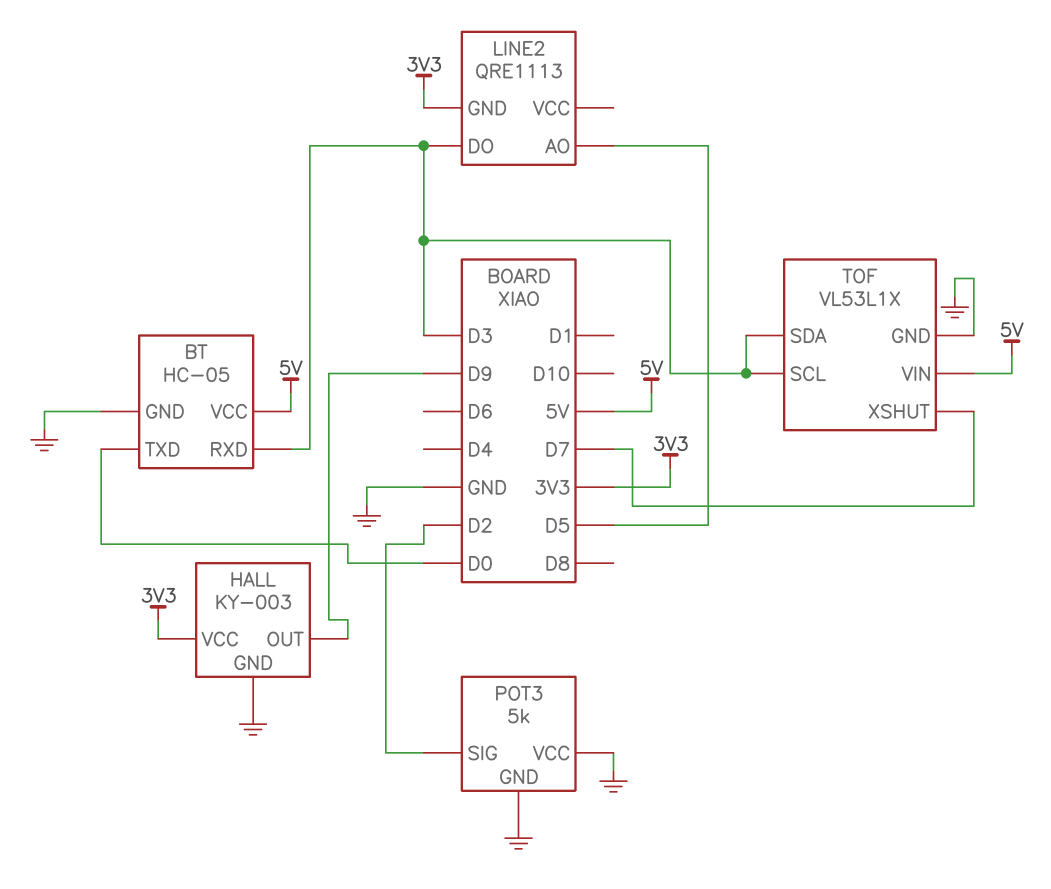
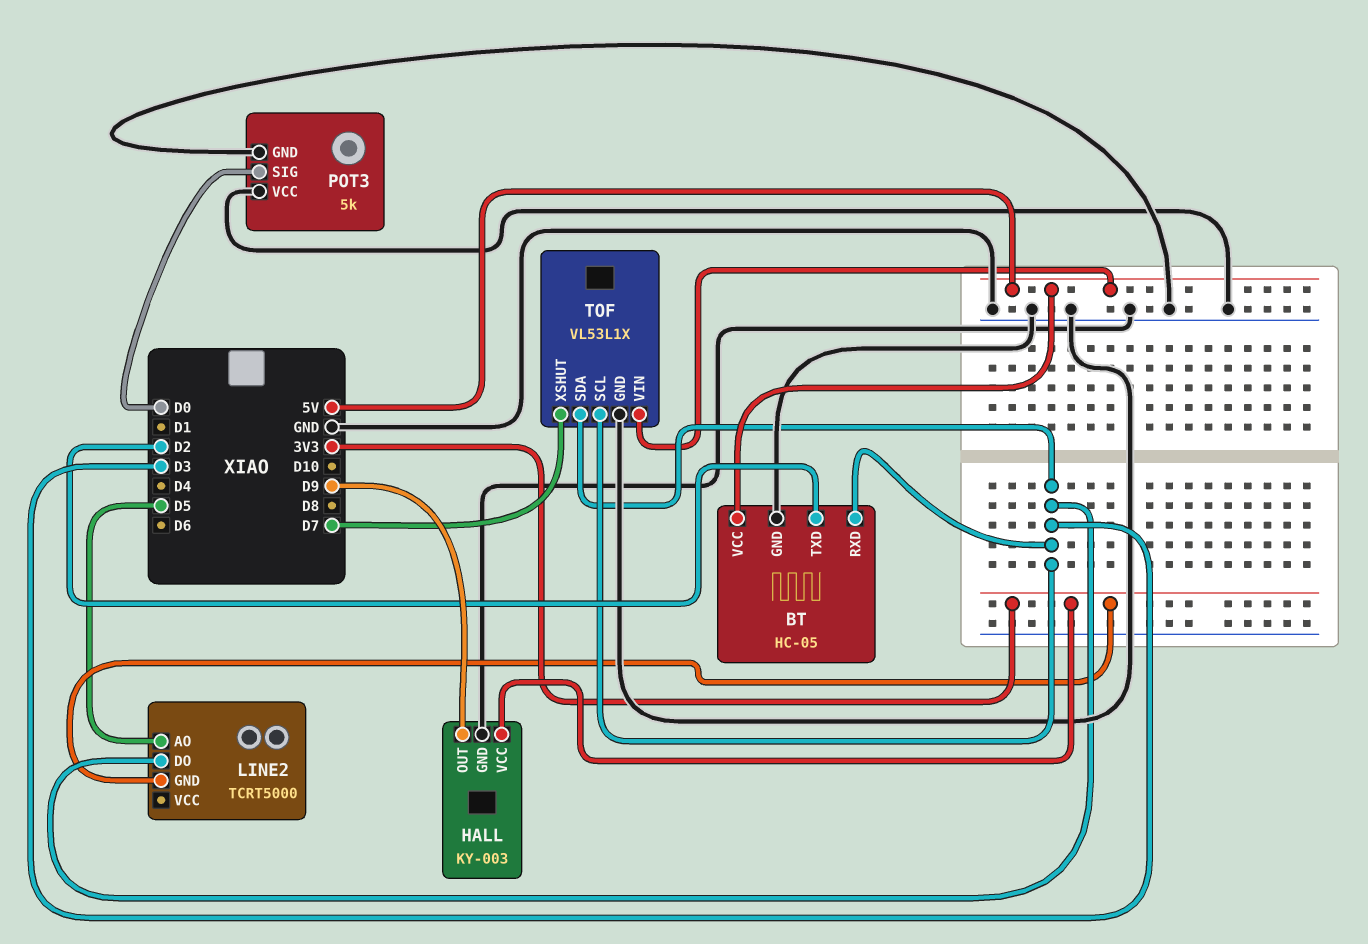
BT pin TXD: D0 -> D2
LINE2: QRE1113 -> TCRT5000
POT3 pin SIG: D2 -> D0

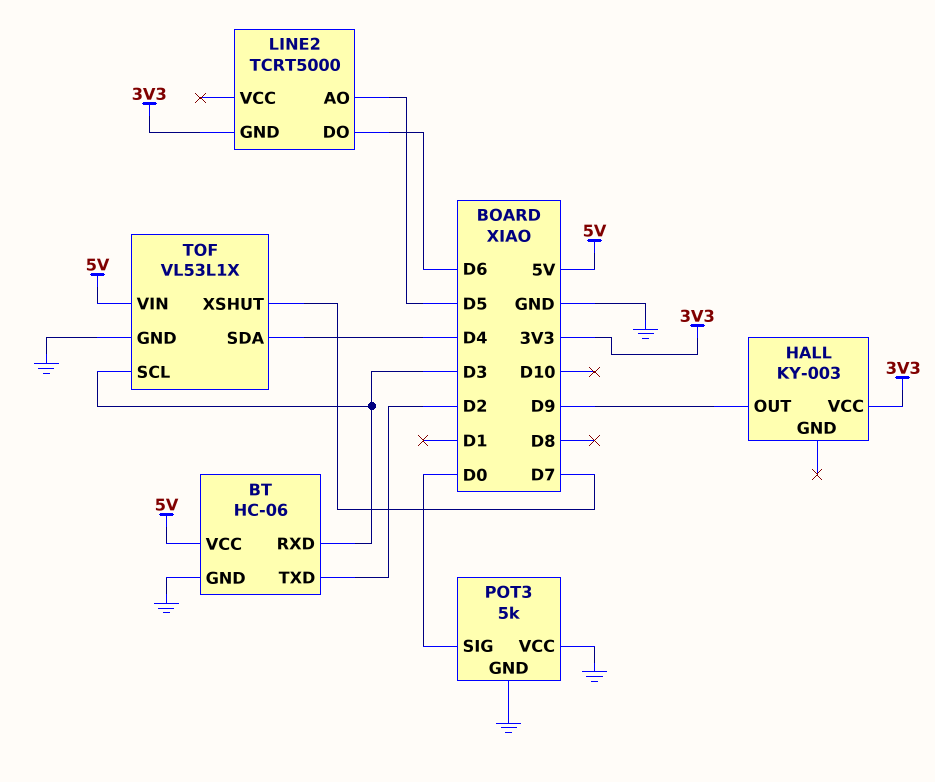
BT: HC-05 -> HC-06
HALL pin GND: GND -> none
LINE2 pin DO: D3 -> D6
TOF pin SDA: D3 -> D4

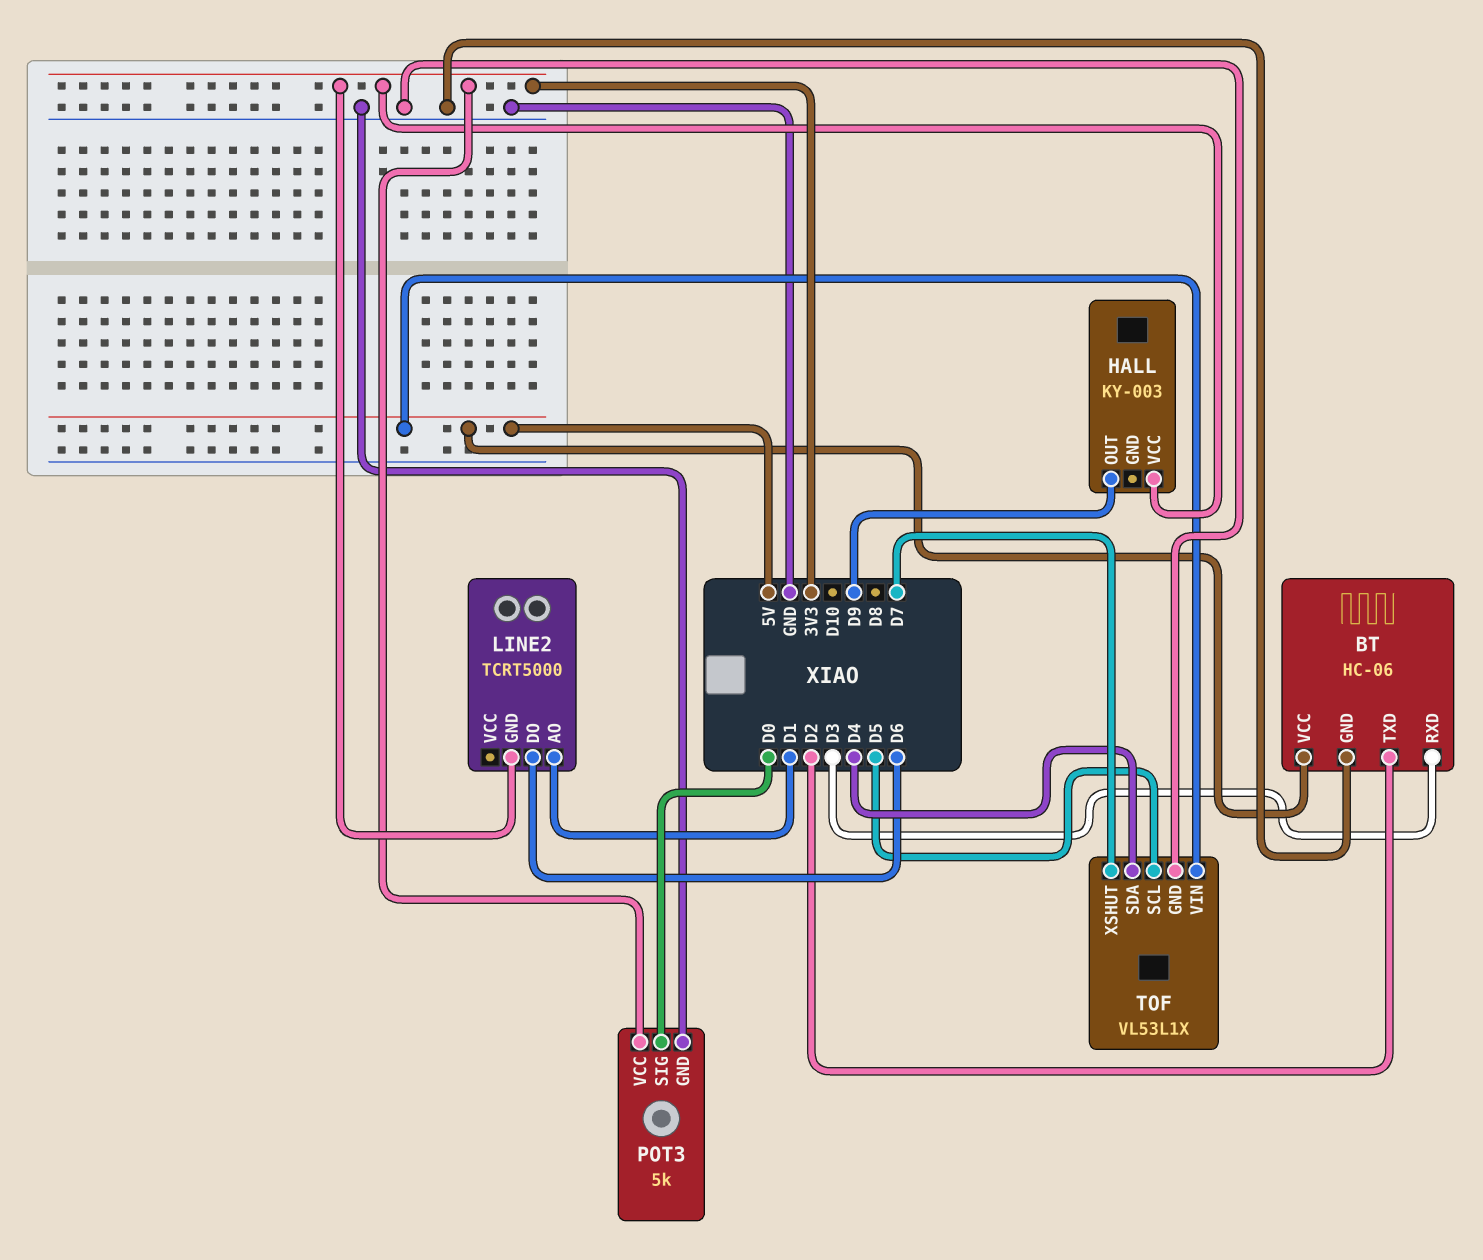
LINE2 pin AO: D5 -> D1
POT3 pin VCC: GND -> 3V3
TOF pin SCL: D3 -> D5

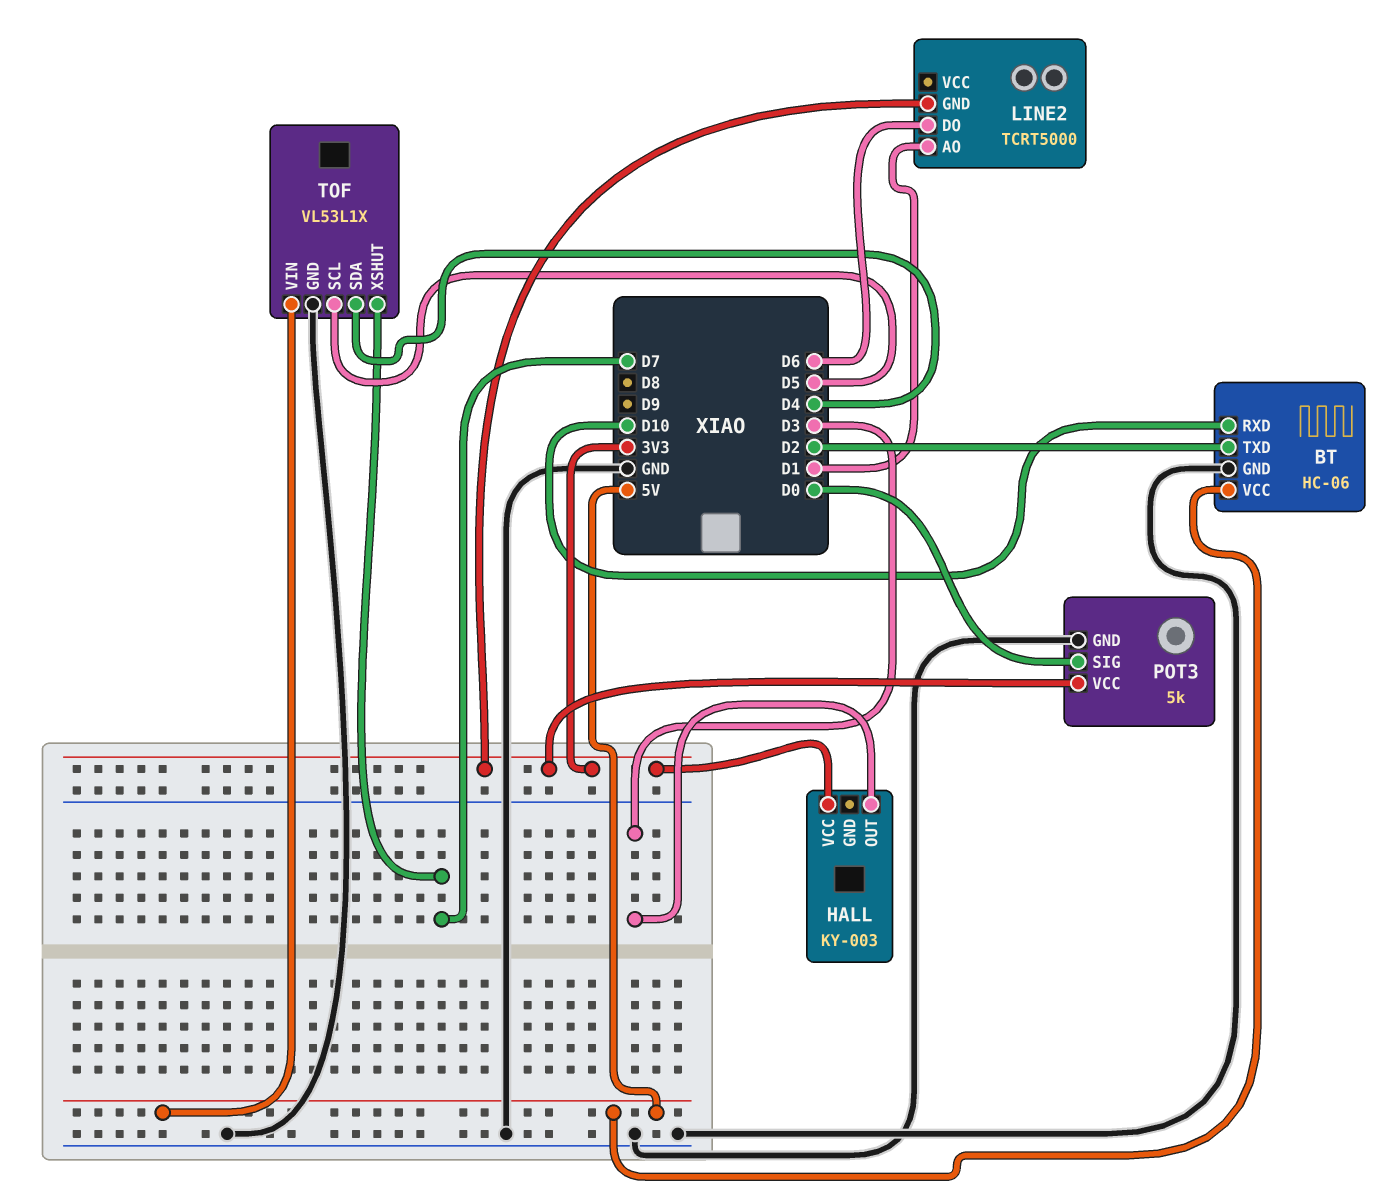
BT pin RXD: D3 -> D10
HALL pin OUT: D9 -> D3

